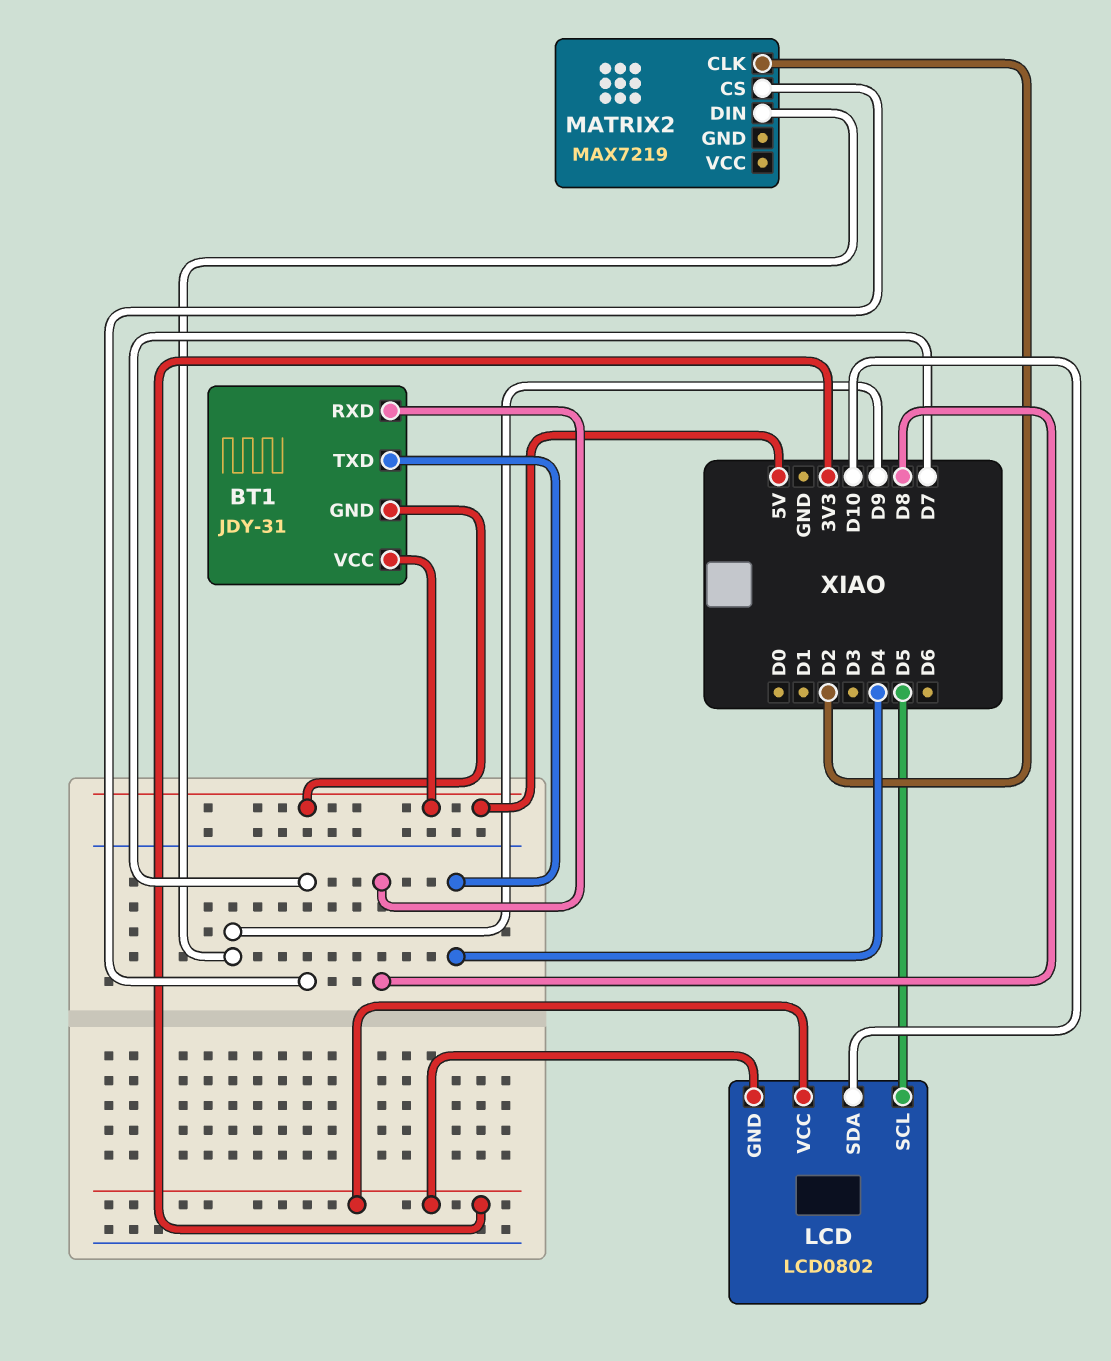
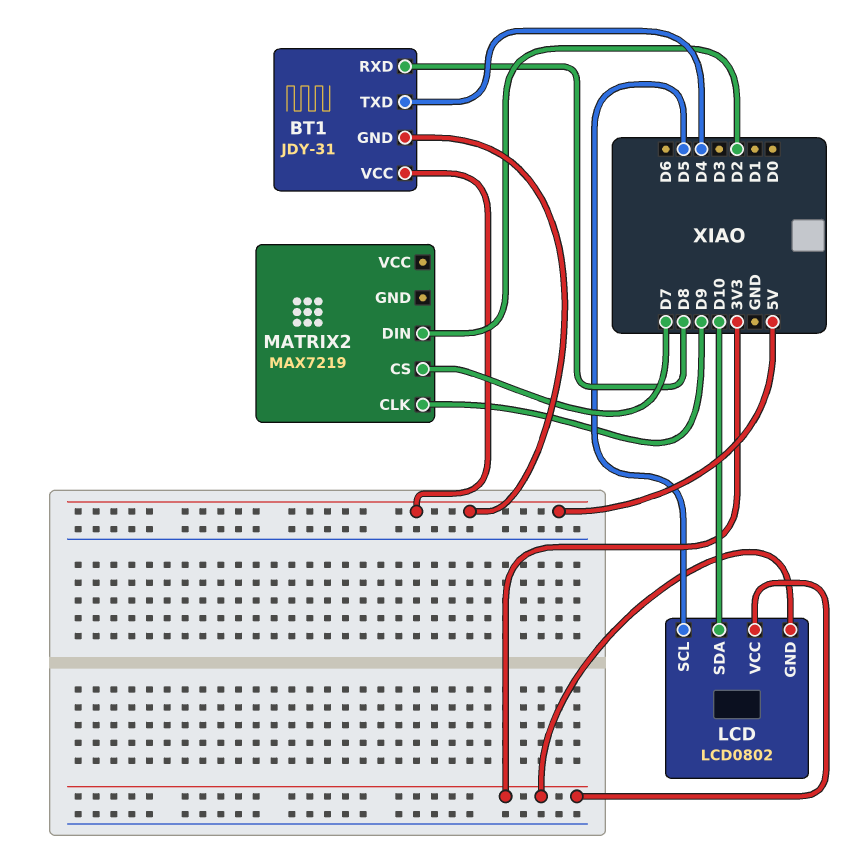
MATRIX2 pin CLK: D2 -> D9
MATRIX2 pin DIN: D9 -> D2

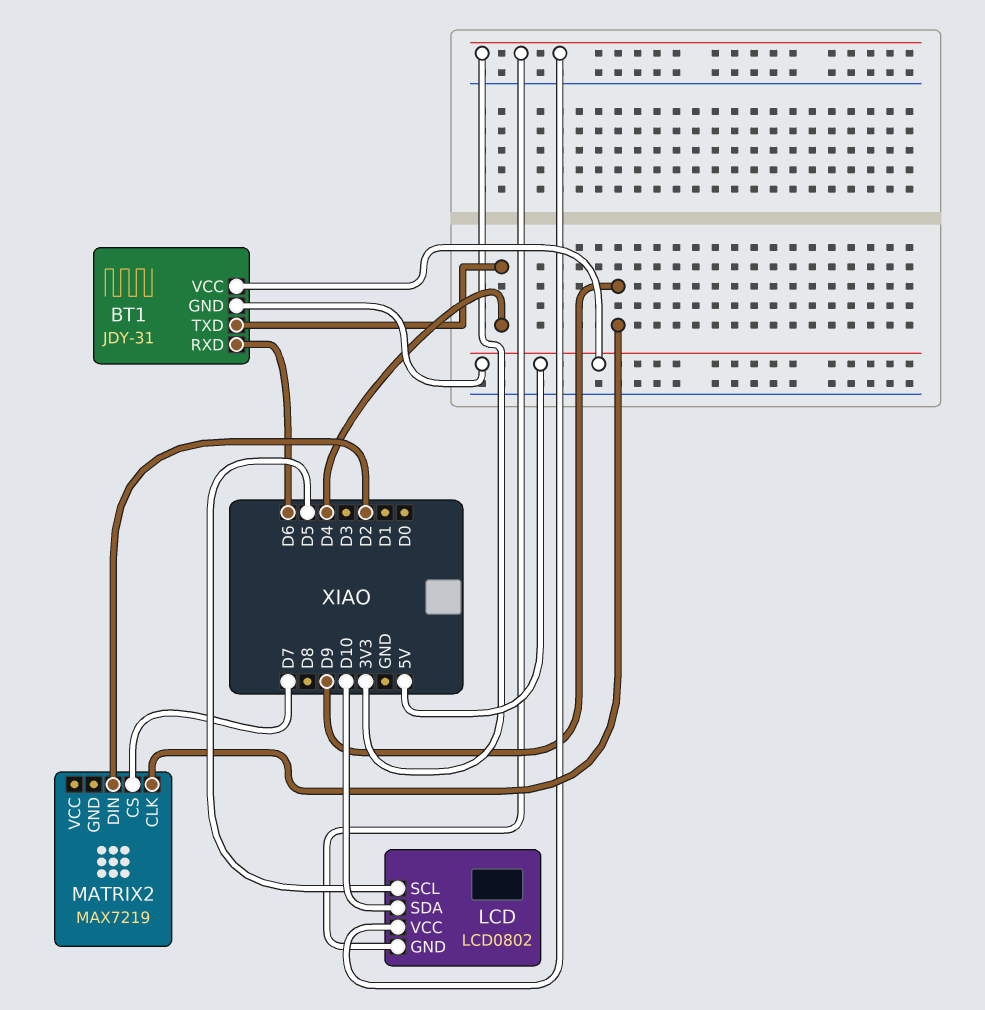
BT1 pin RXD: D8 -> D6

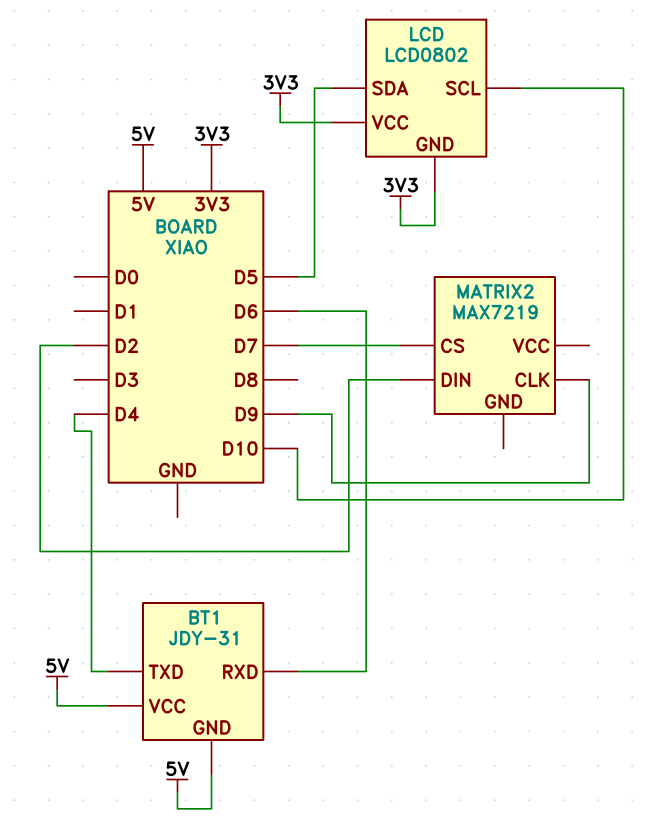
LCD pin SCL: D5 -> D10
LCD pin SDA: D10 -> D5

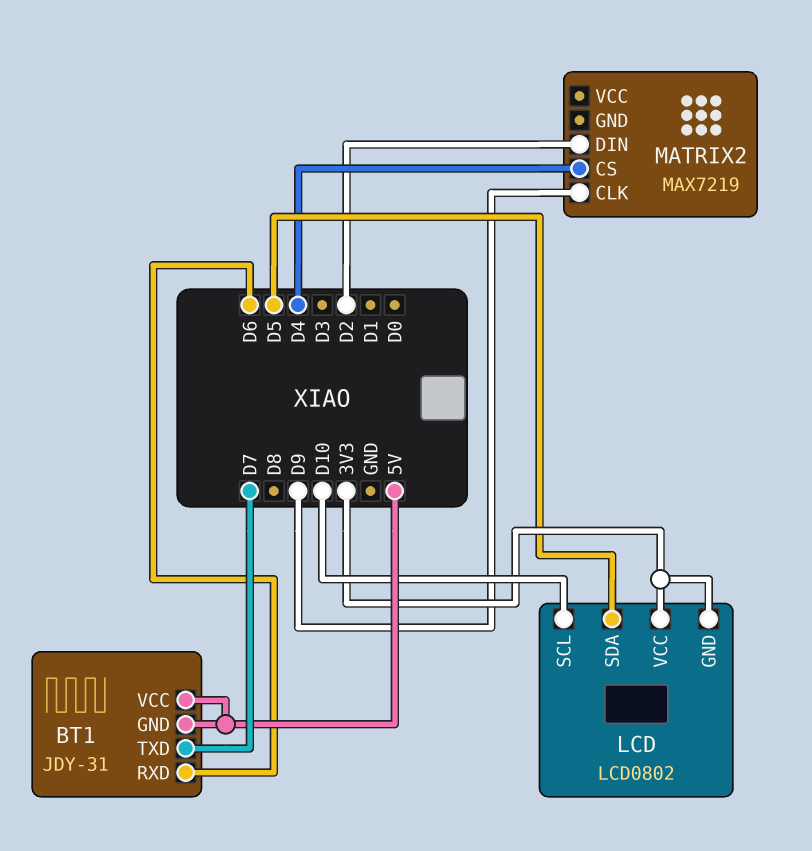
BT1 pin TXD: D4 -> D7
MATRIX2 pin CS: D7 -> D4

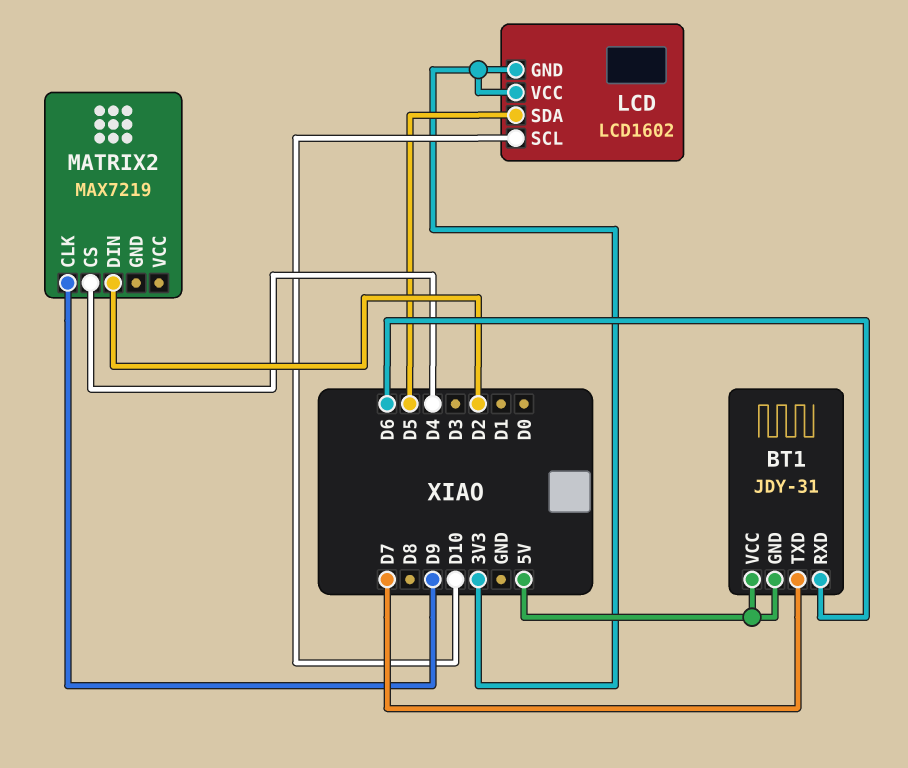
LCD: LCD0802 -> LCD1602

